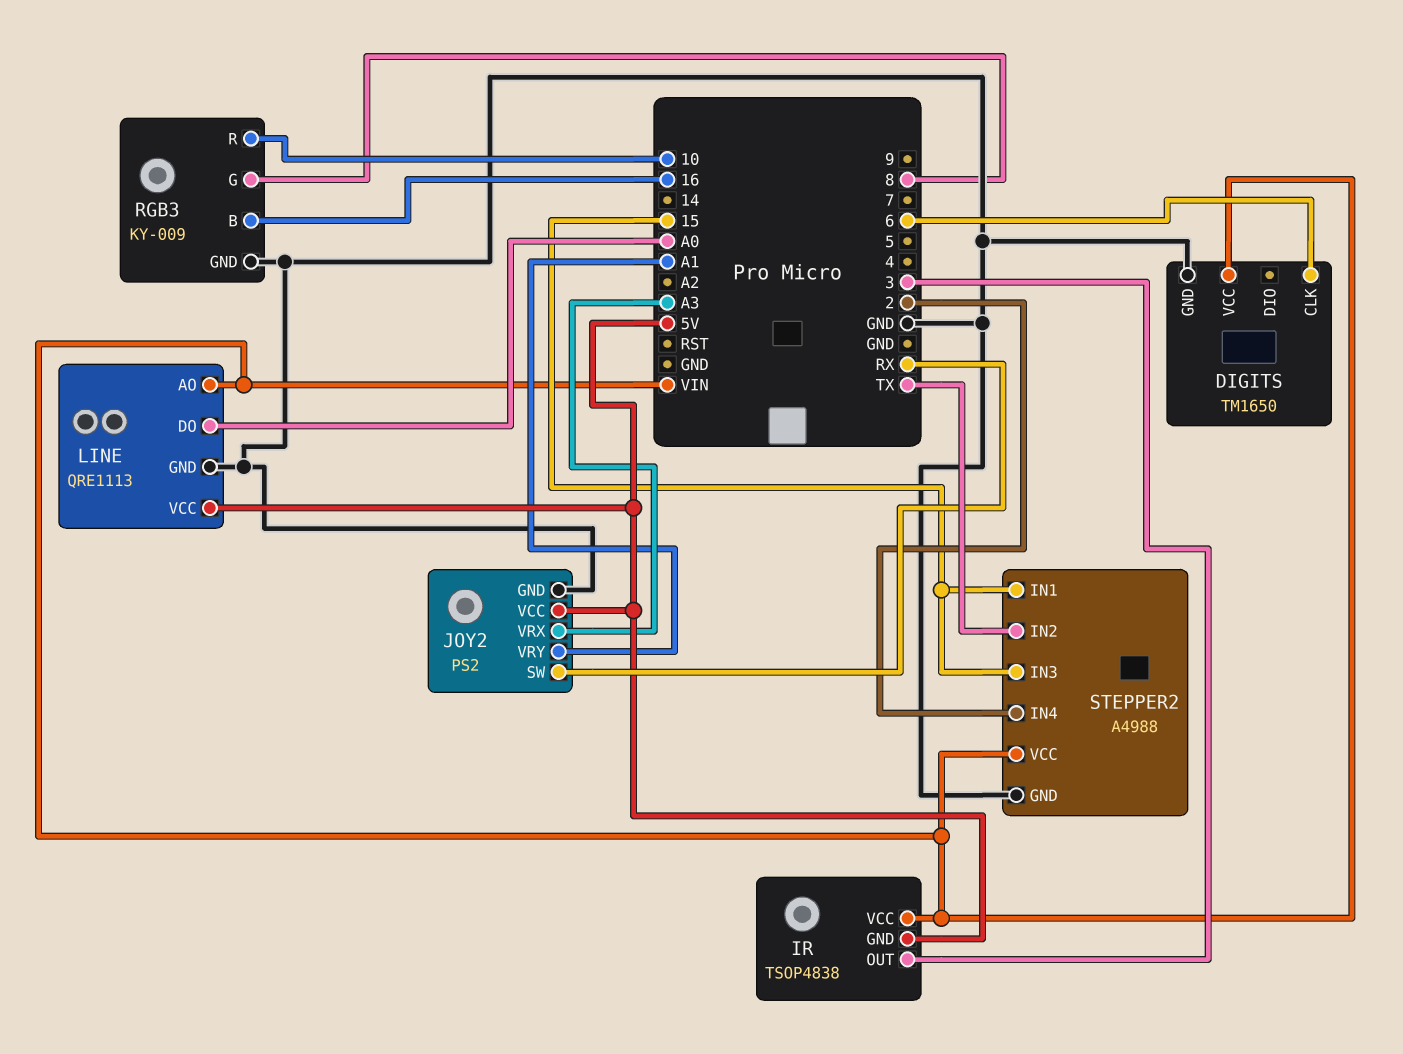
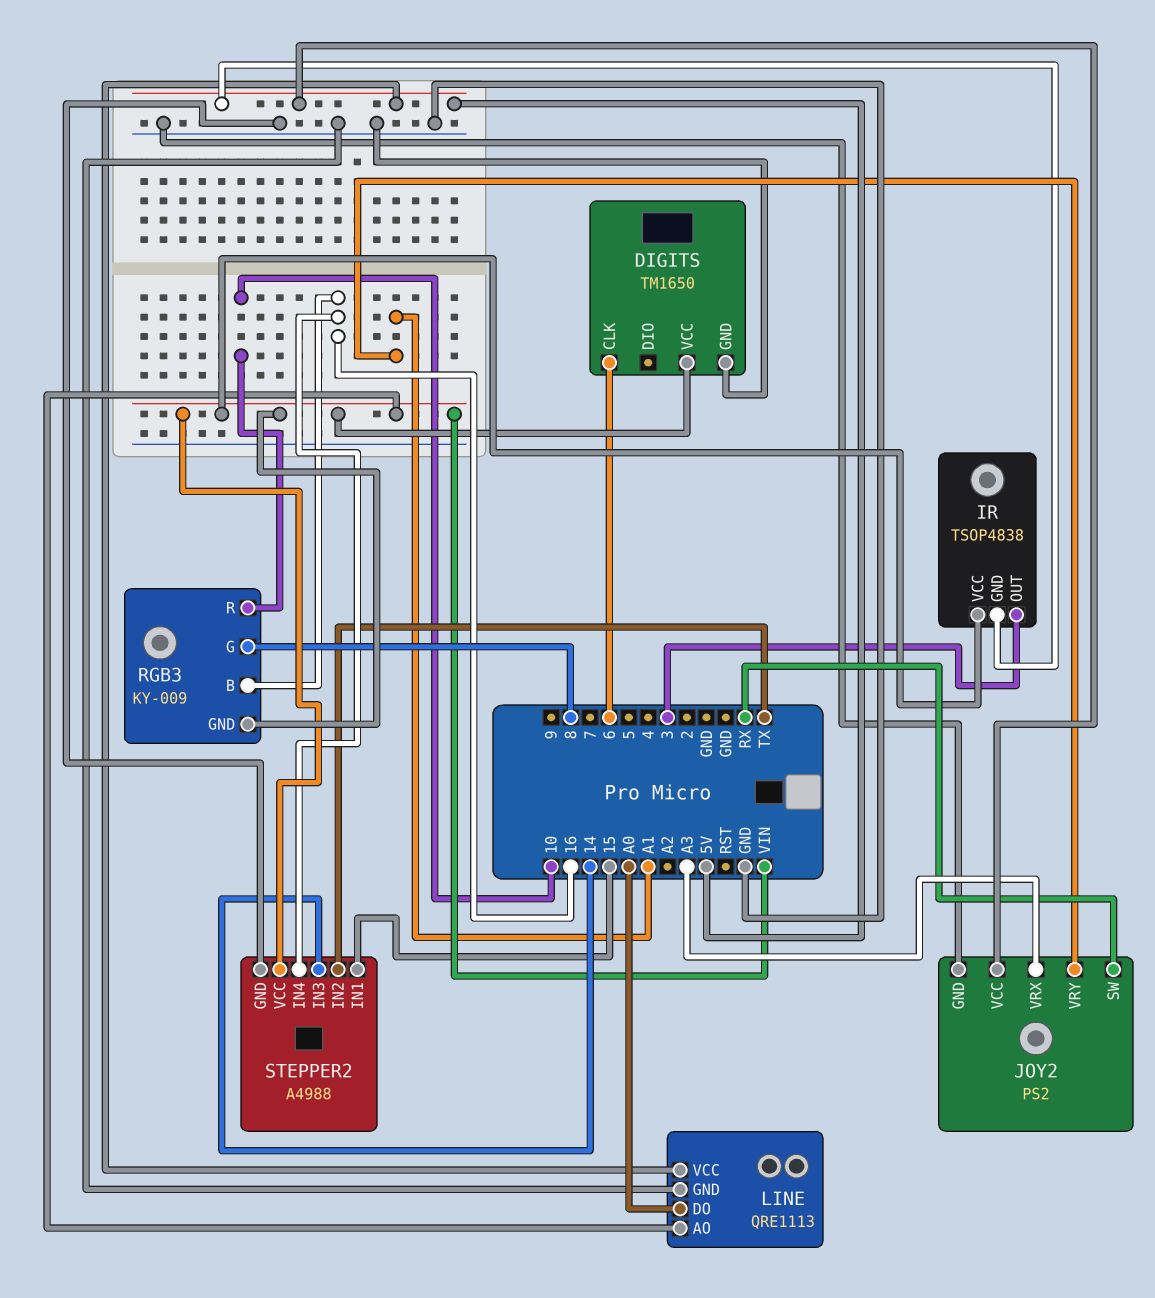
RGB3 pin GND: GND -> VIN
STEPPER2 pin IN3: 15 -> 14
STEPPER2 pin IN4: 2 -> 16

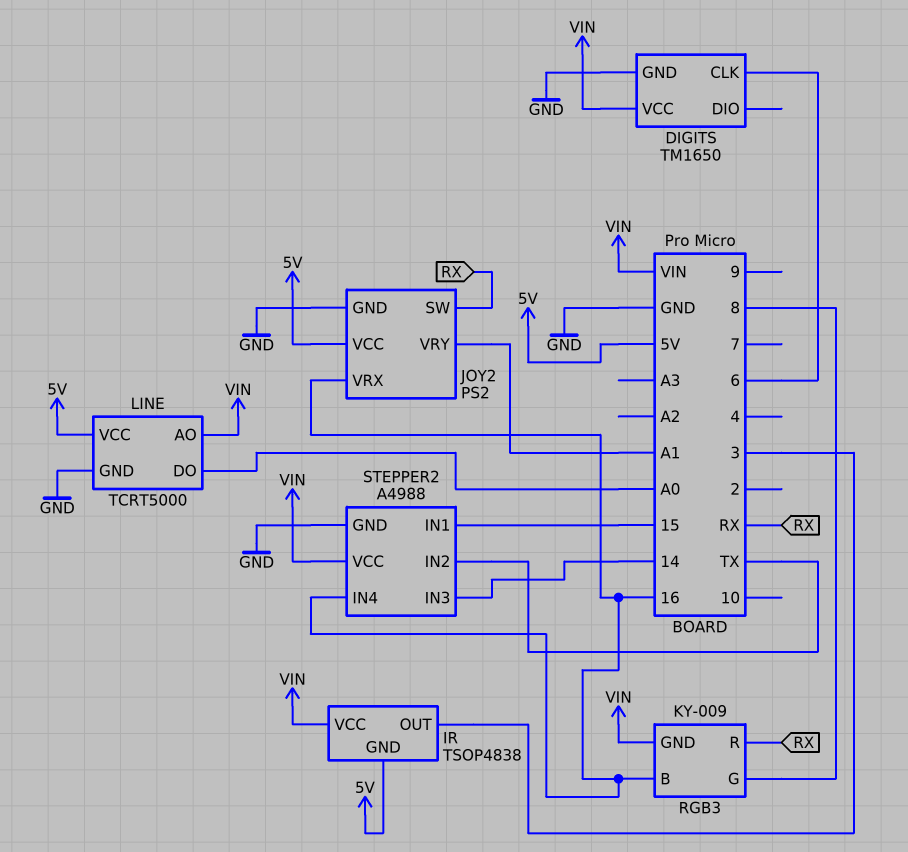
JOY2 pin VRX: A3 -> 16
LINE: QRE1113 -> TCRT5000
RGB3 pin R: 10 -> RX

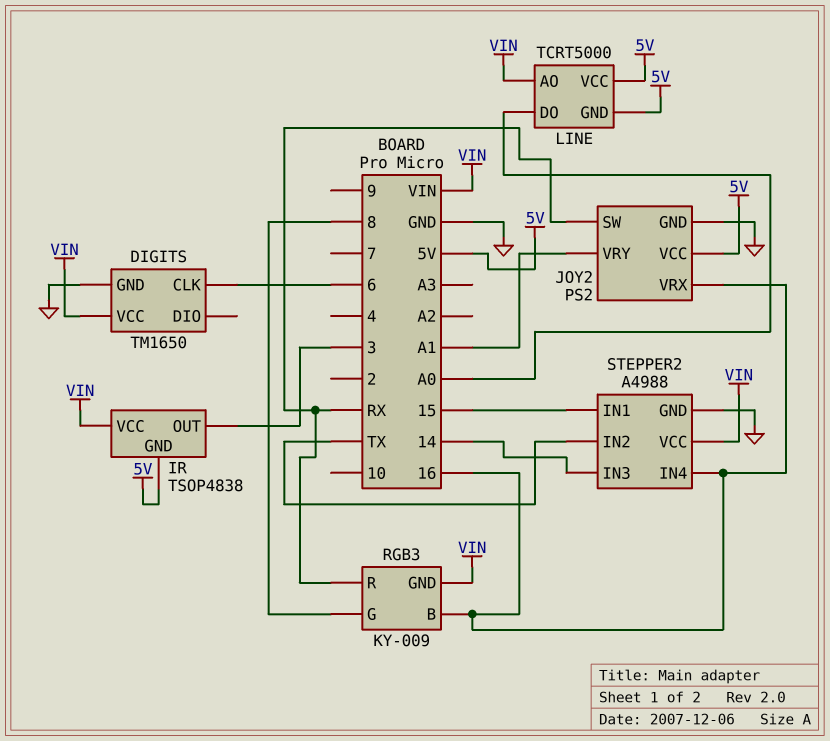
LINE pin GND: GND -> 5V

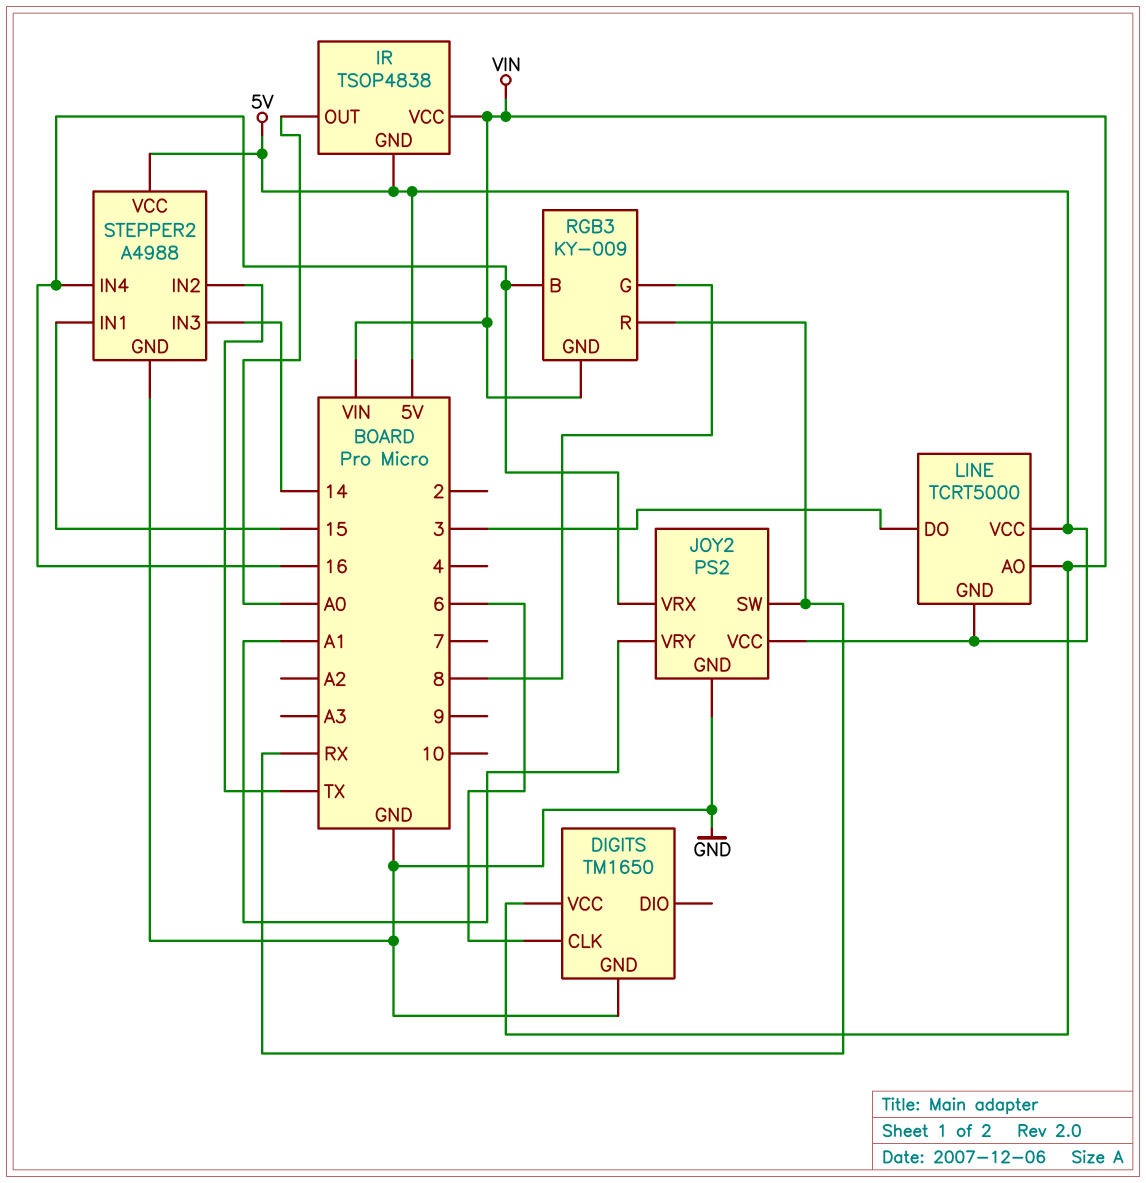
IR pin OUT: 3 -> A0
LINE pin DO: A0 -> 3
STEPPER2 pin VCC: VIN -> 5V

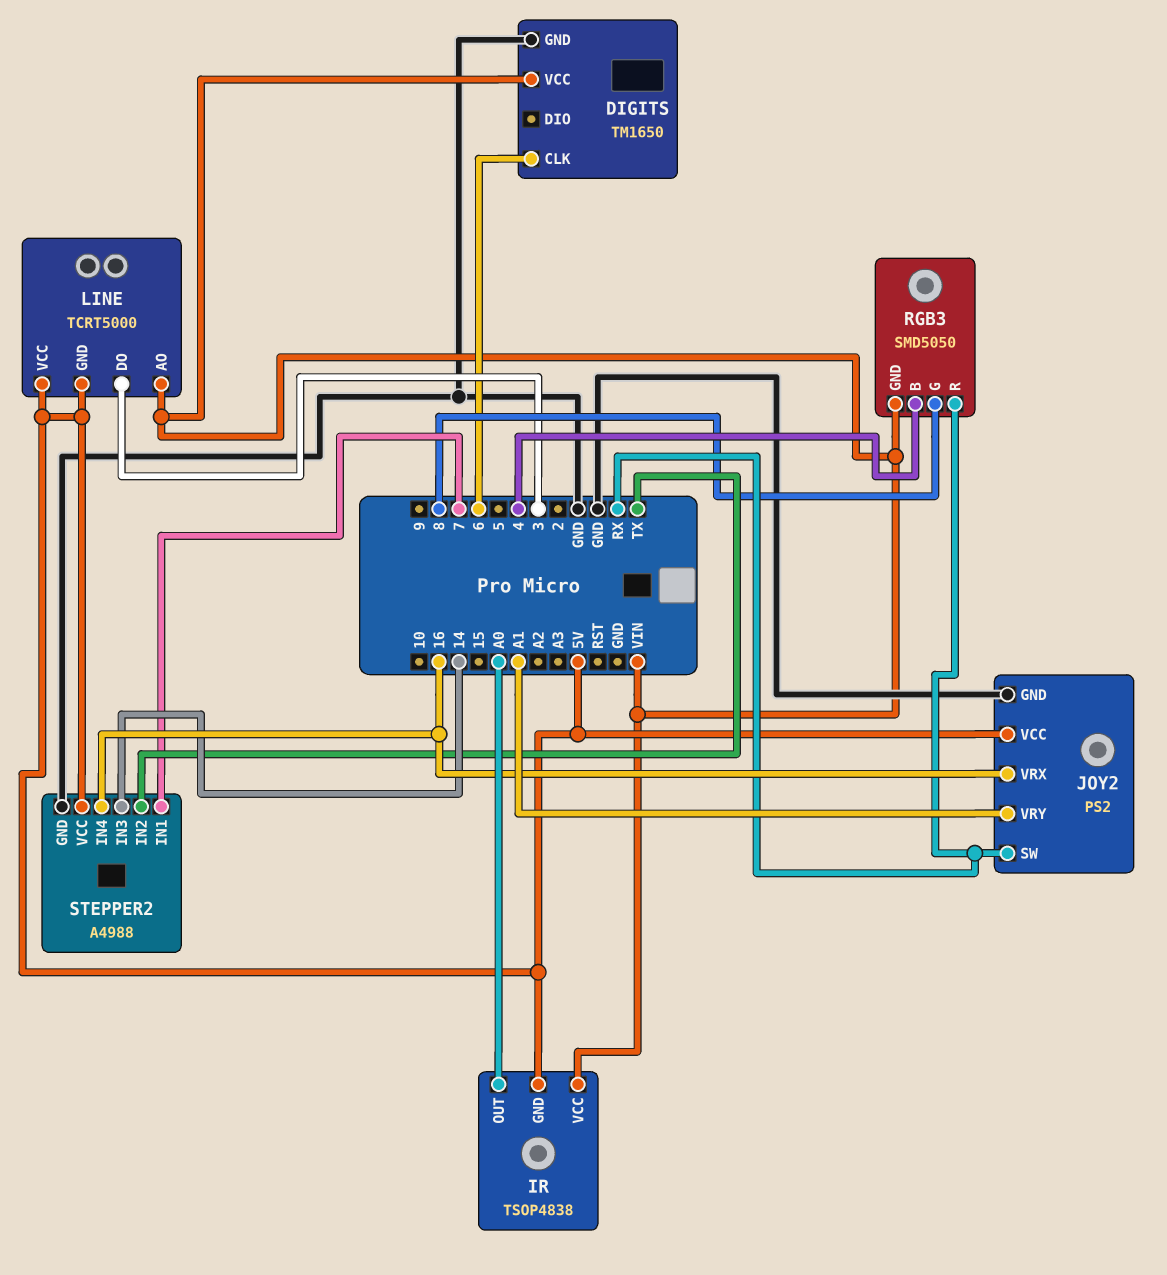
RGB3: KY-009 -> SMD5050
RGB3 pin B: 16 -> 4
STEPPER2 pin IN1: 15 -> 7

